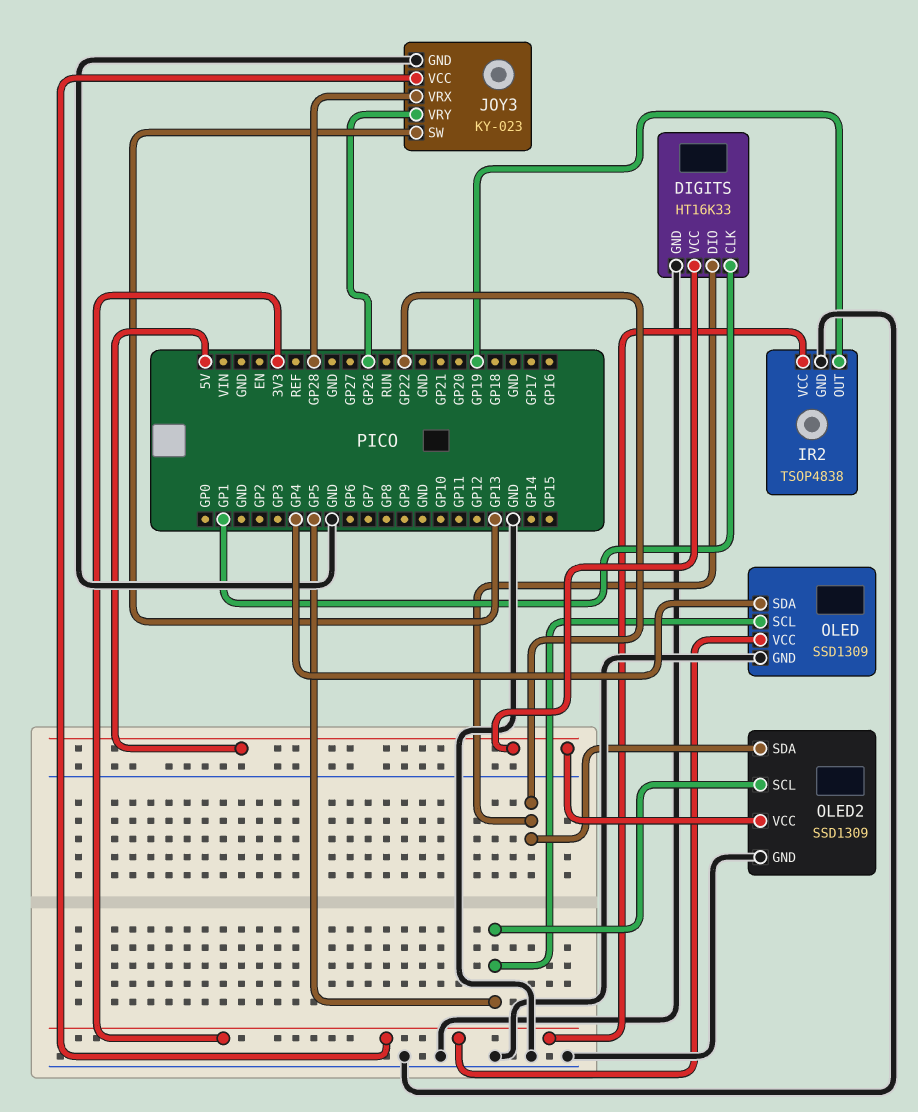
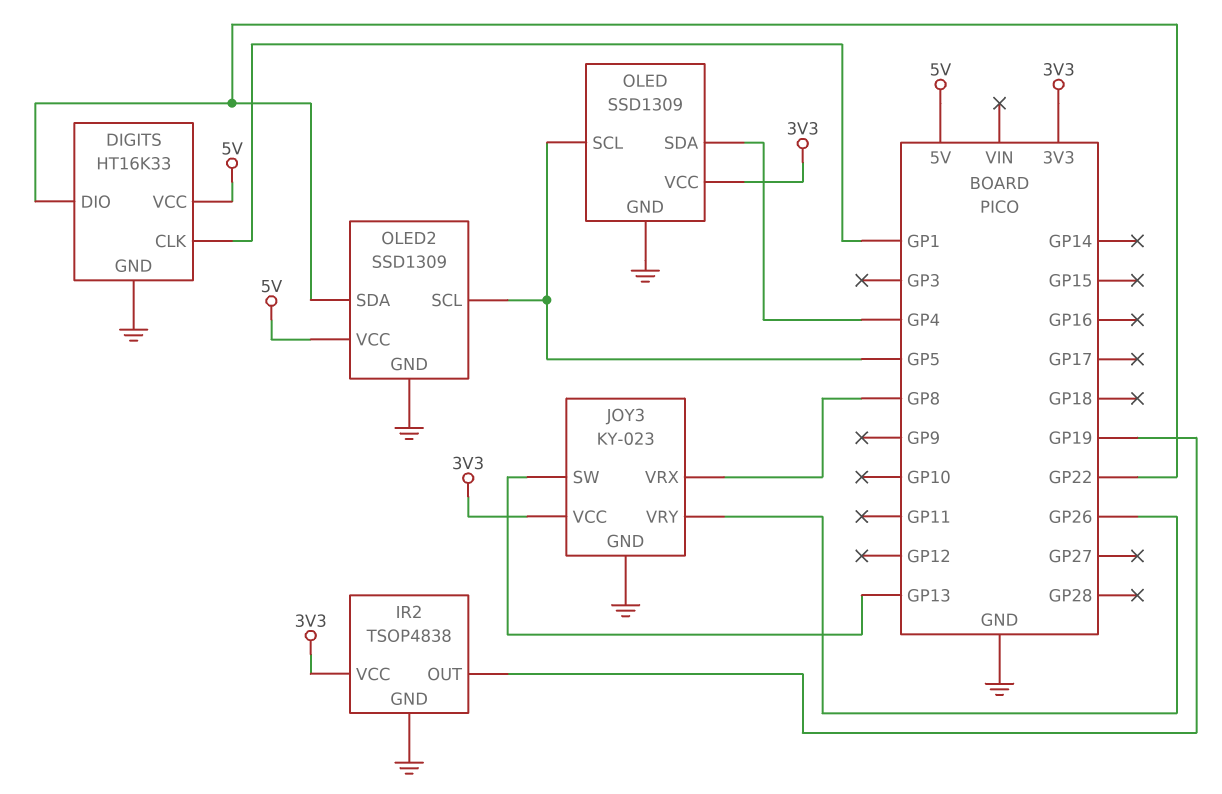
JOY3 pin VRX: GP28 -> GP8

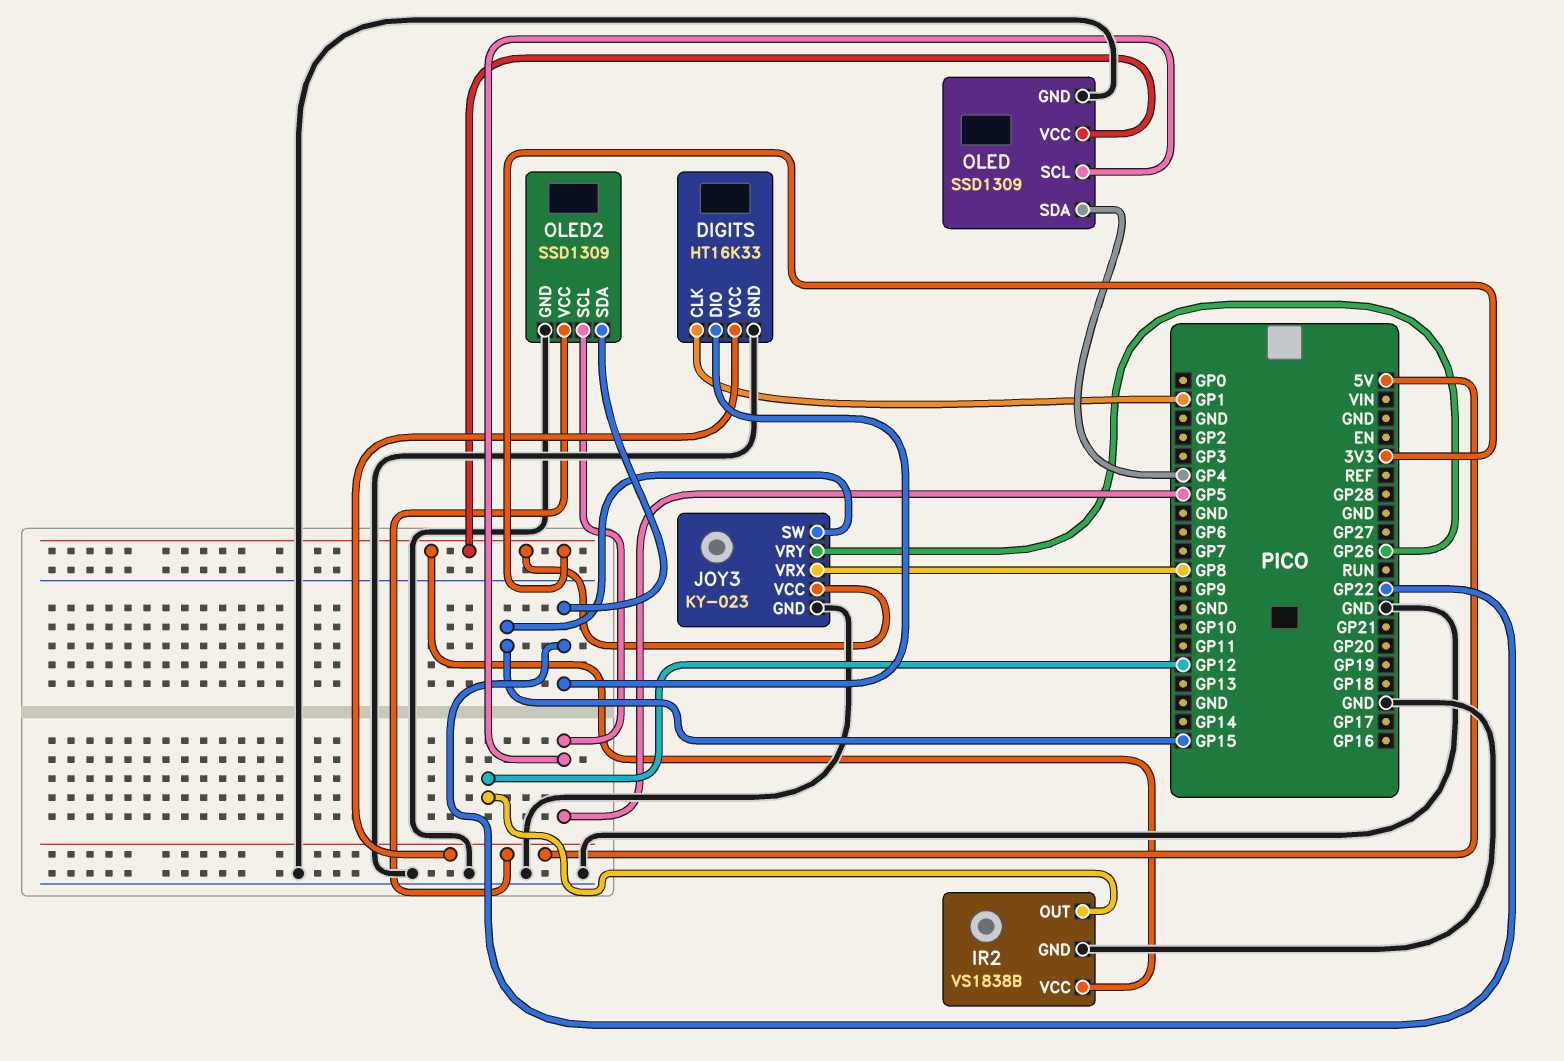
IR2: TSOP4838 -> VS1838B
IR2 pin OUT: GP19 -> GP12
JOY3 pin SW: GP13 -> GP15

